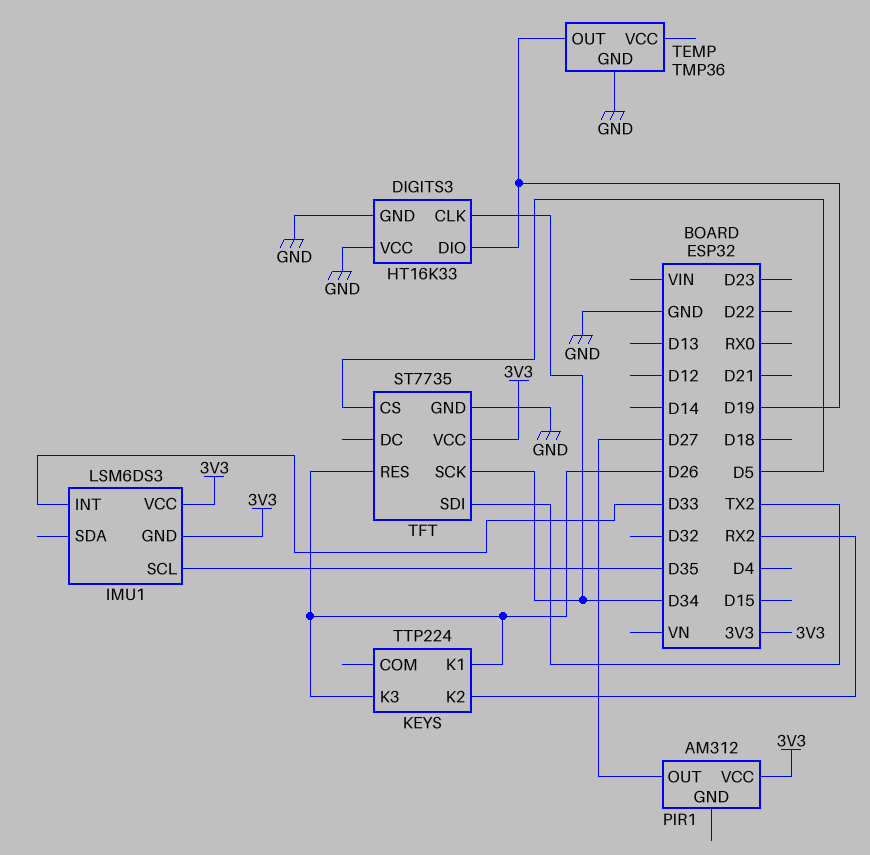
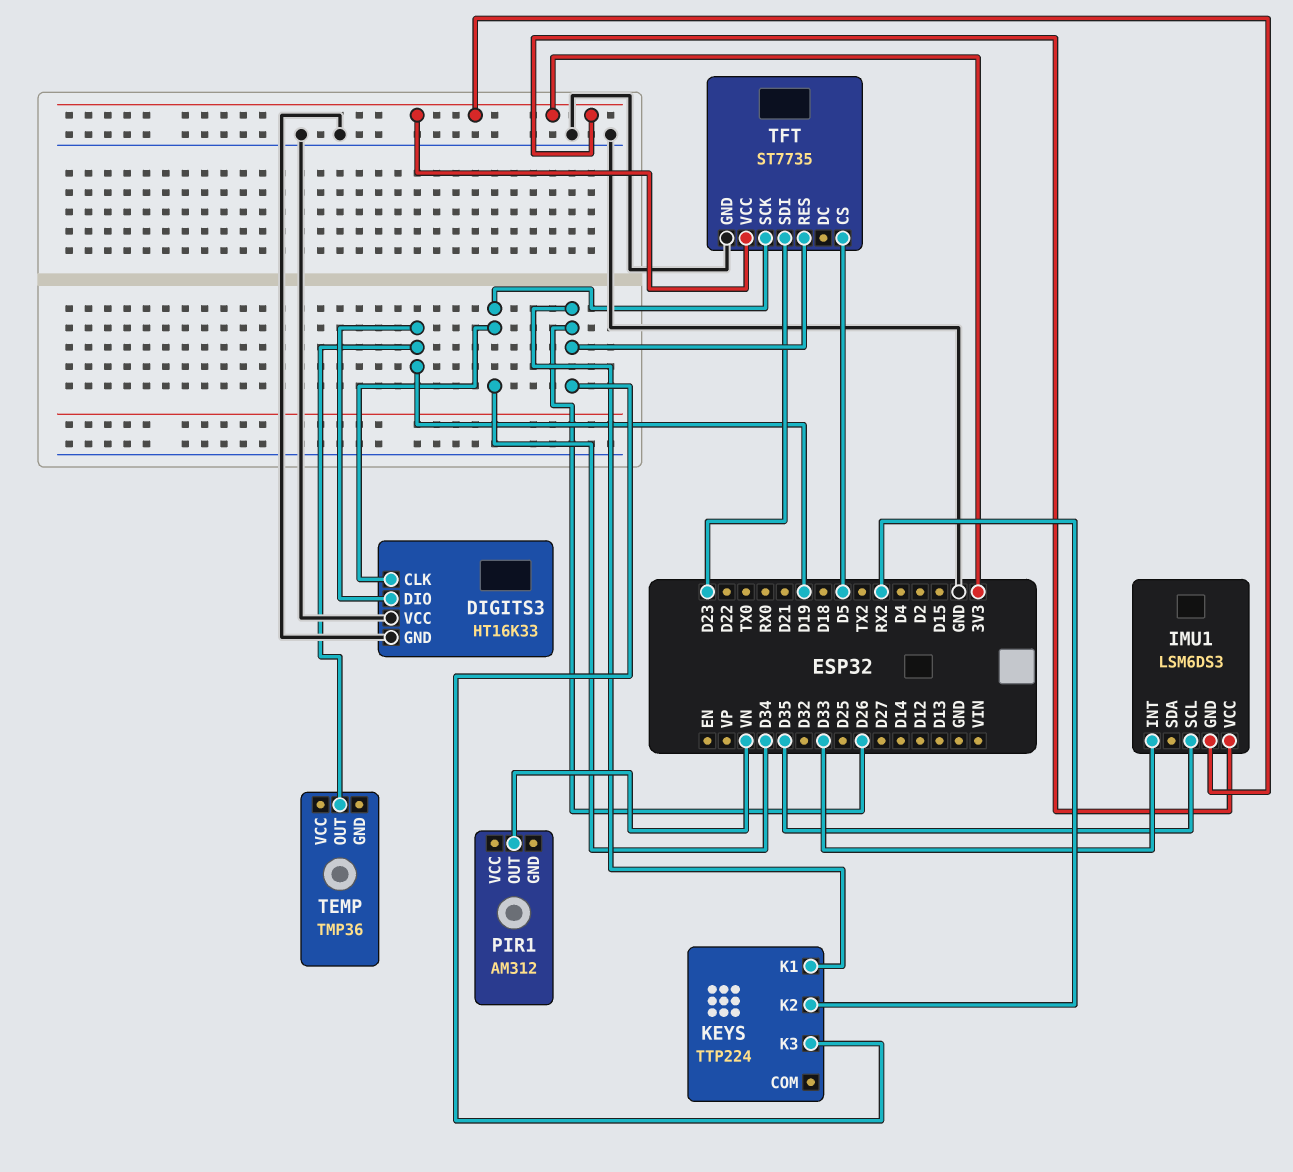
PIR1 pin OUT: D27 -> VN
PIR1 pin VCC: 3V3 -> none
TEMP pin GND: GND -> none
TFT pin SDI: TX2 -> D23

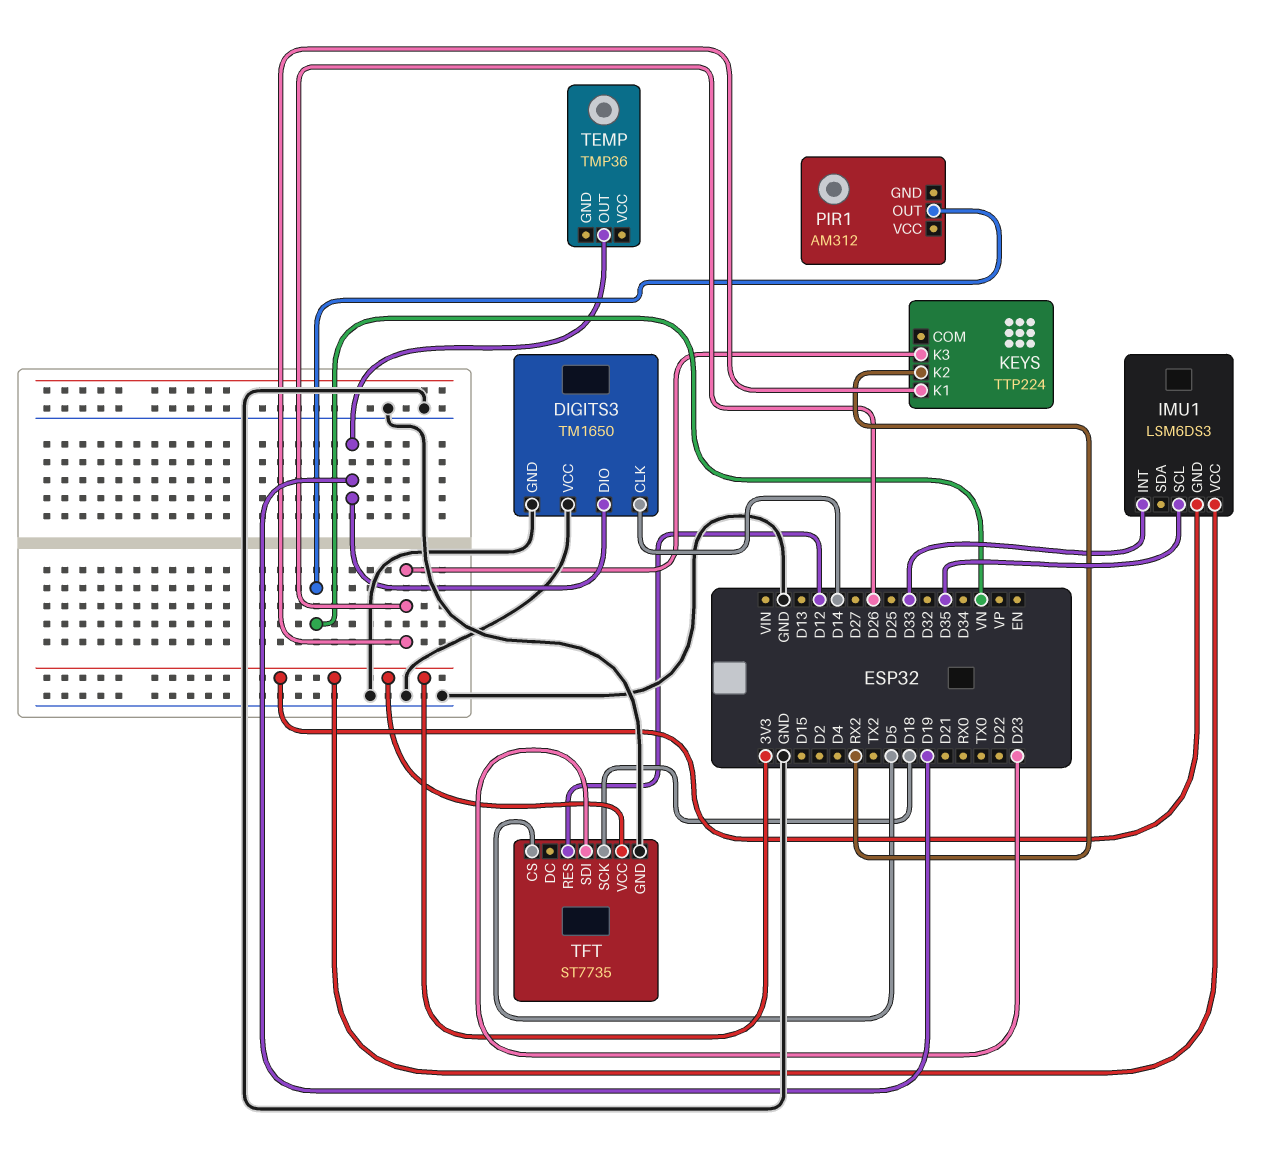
DIGITS3: HT16K33 -> TM1650
DIGITS3 pin CLK: D34 -> D14
TFT pin RES: D26 -> D12
TFT pin SCK: D34 -> D18

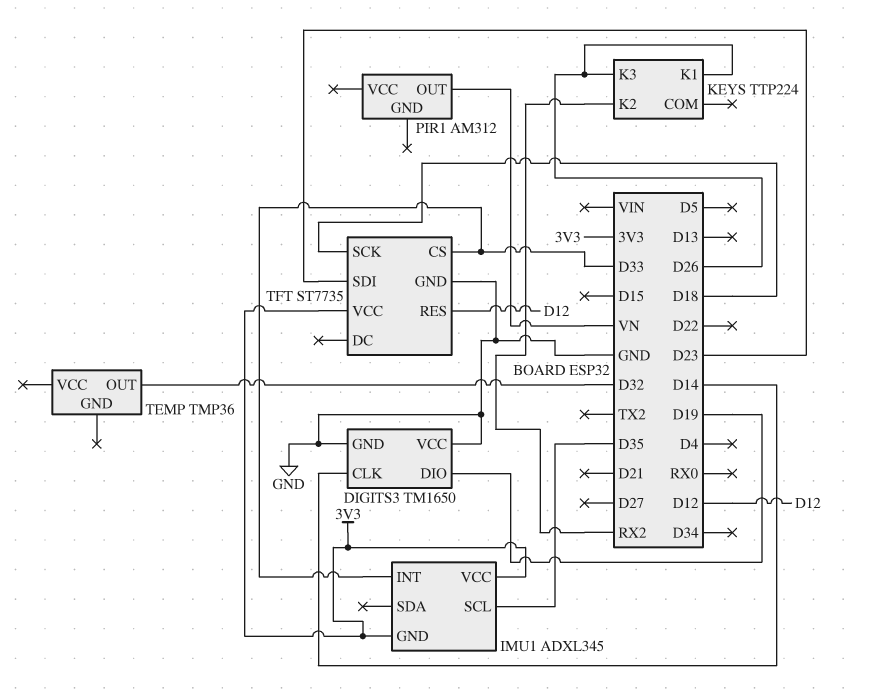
IMU1: LSM6DS3 -> ADXL345
TEMP pin OUT: D19 -> D32
TFT pin CS: D5 -> D33

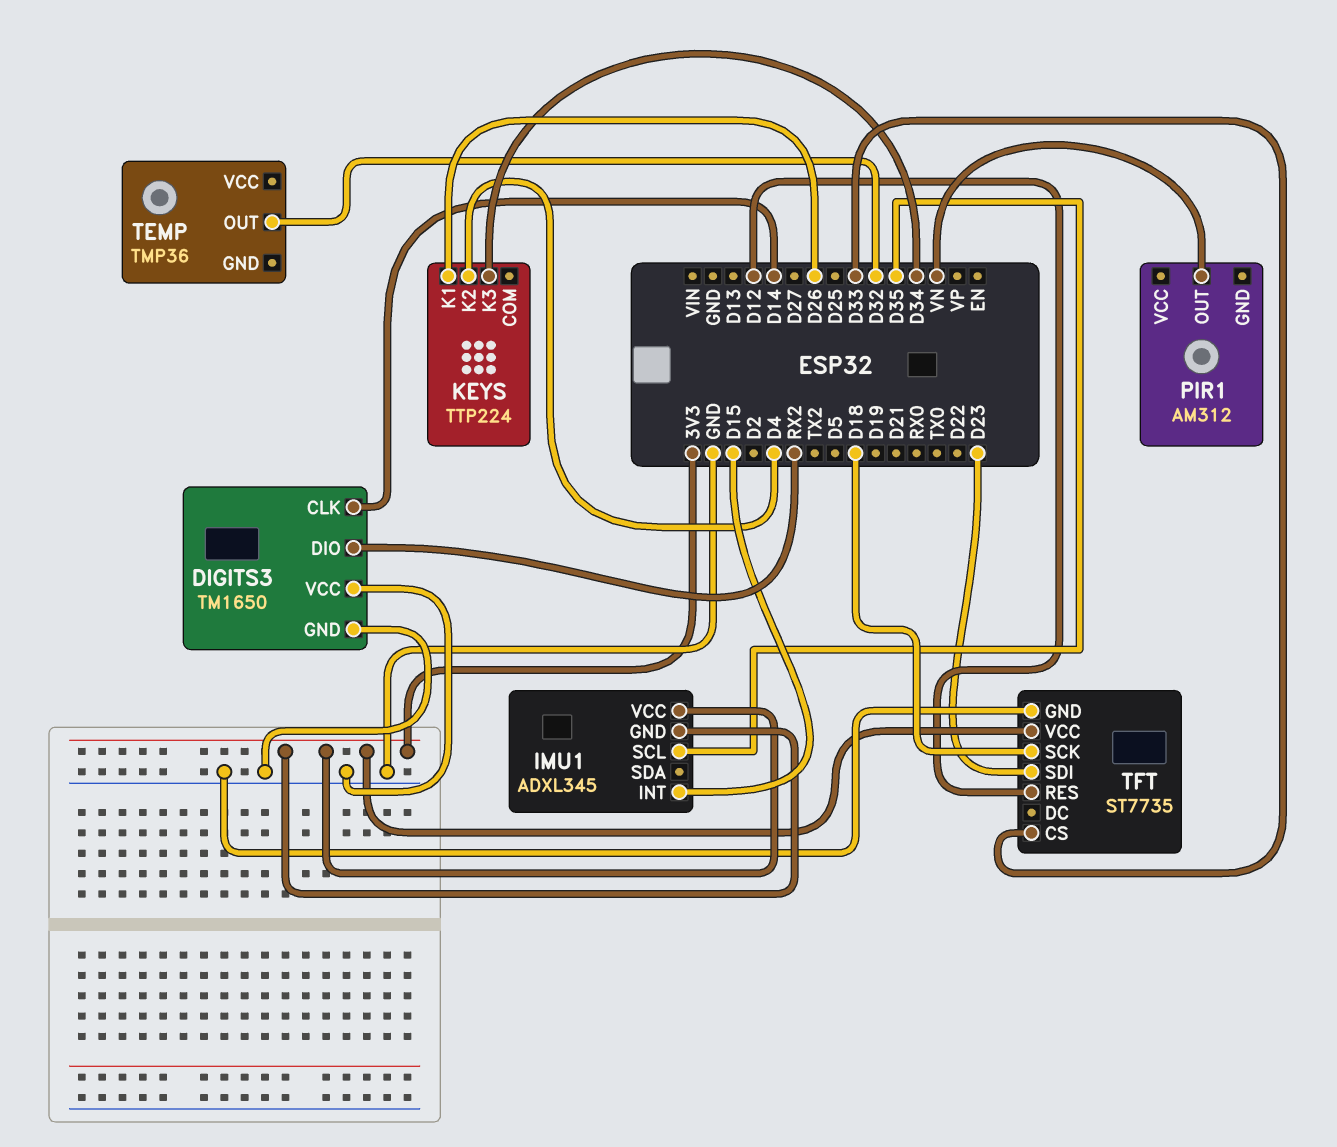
DIGITS3 pin DIO: D19 -> RX2
IMU1 pin INT: D33 -> D15
KEYS pin K2: RX2 -> D4
KEYS pin K3: D26 -> D34

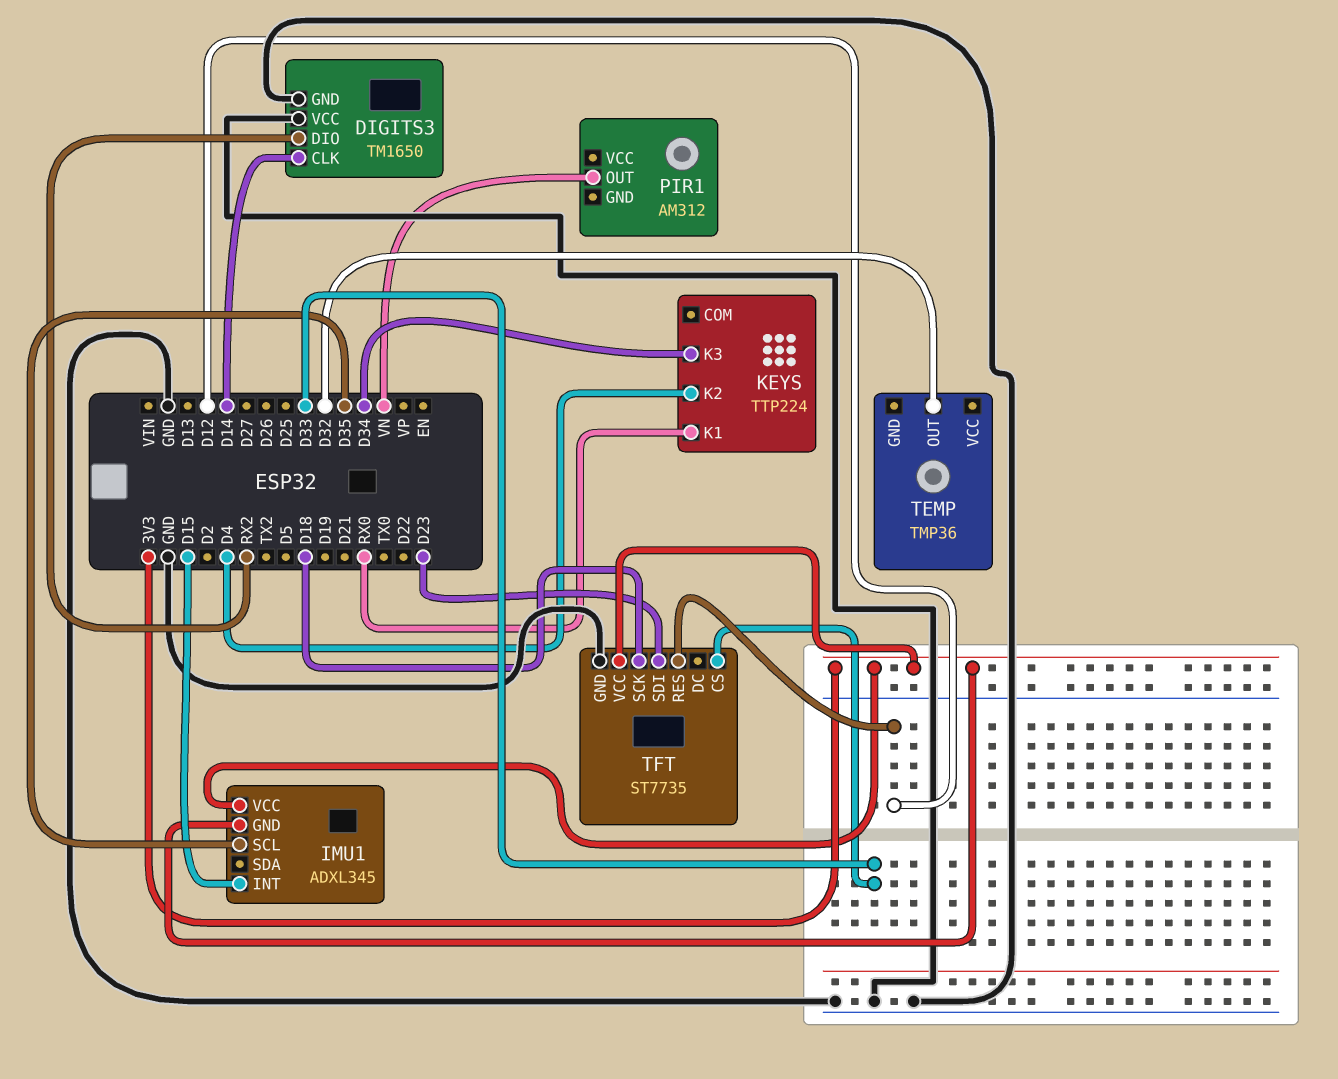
KEYS pin K1: D26 -> RX0

